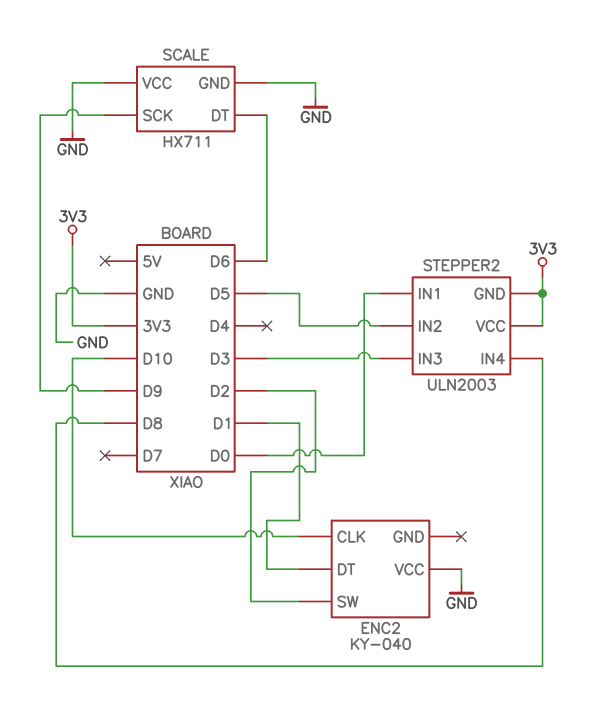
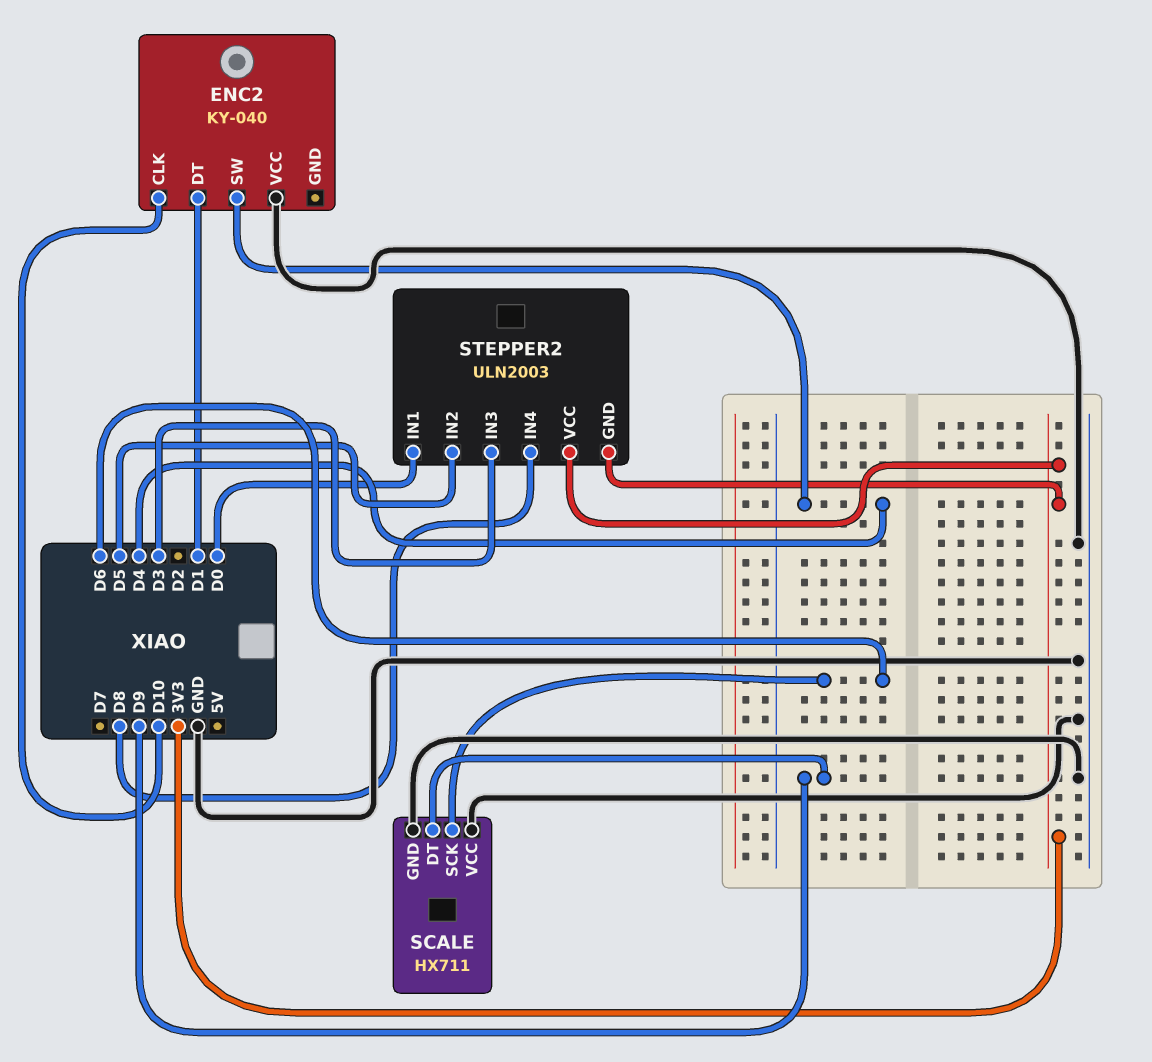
ENC2 pin SW: D2 -> D4
SCALE pin DT: D6 -> D9
SCALE pin SCK: D9 -> D6

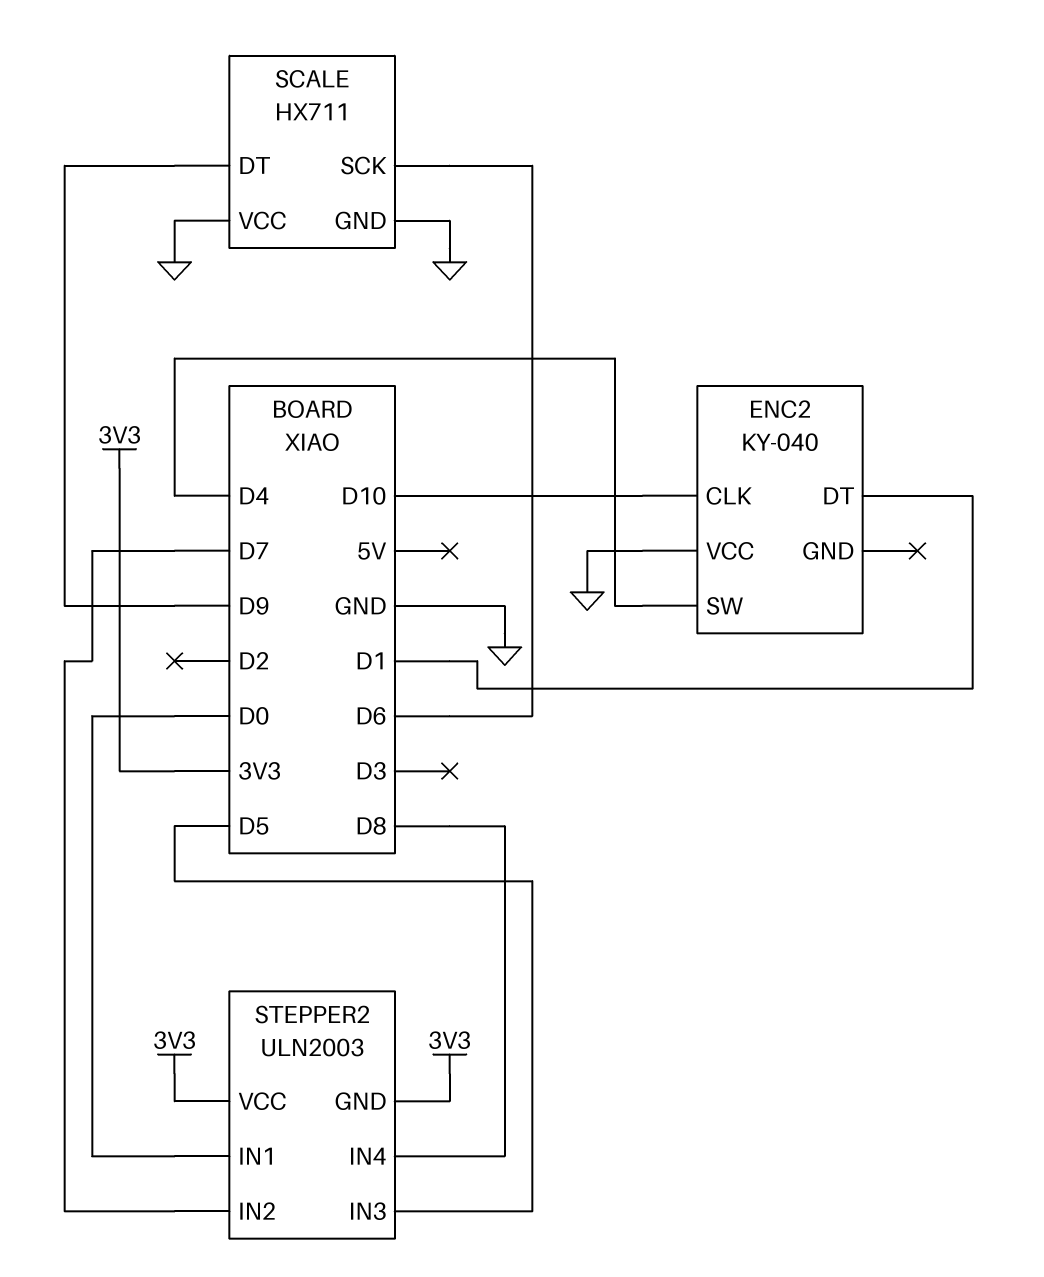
STEPPER2 pin IN2: D5 -> D7
STEPPER2 pin IN3: D3 -> D5

